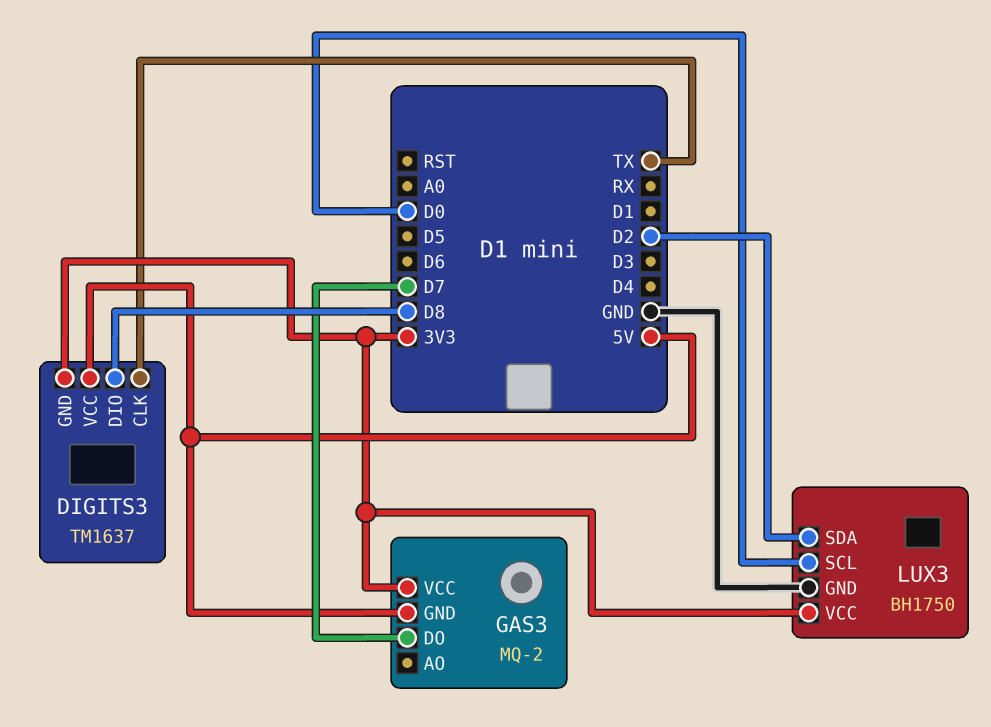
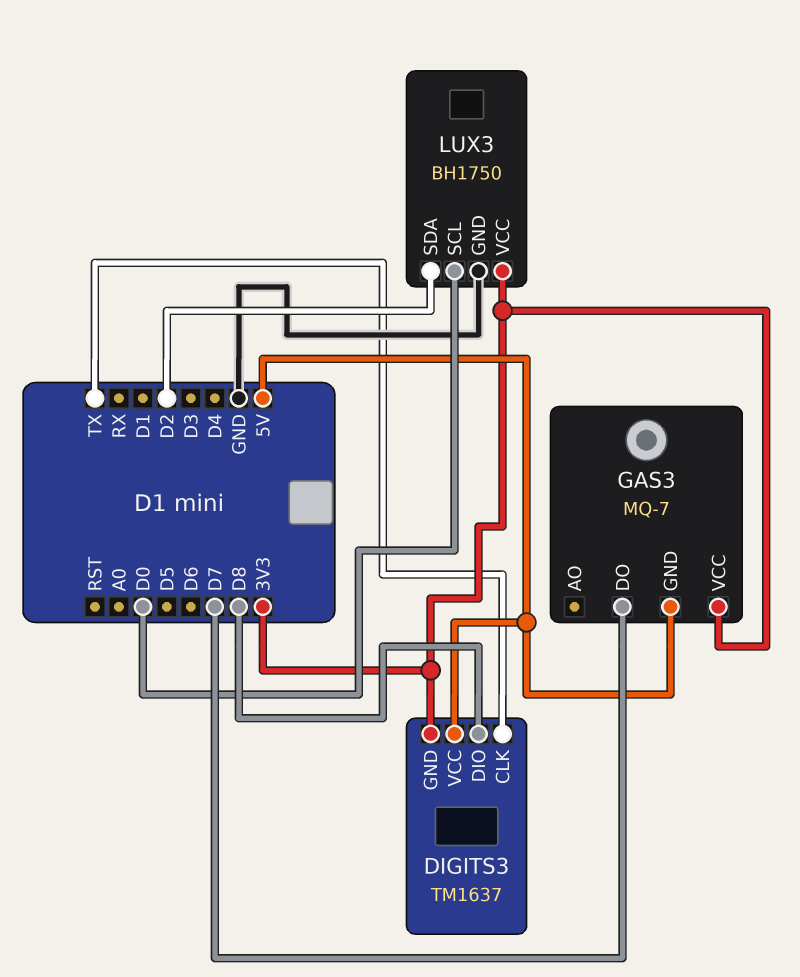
GAS3: MQ-2 -> MQ-7

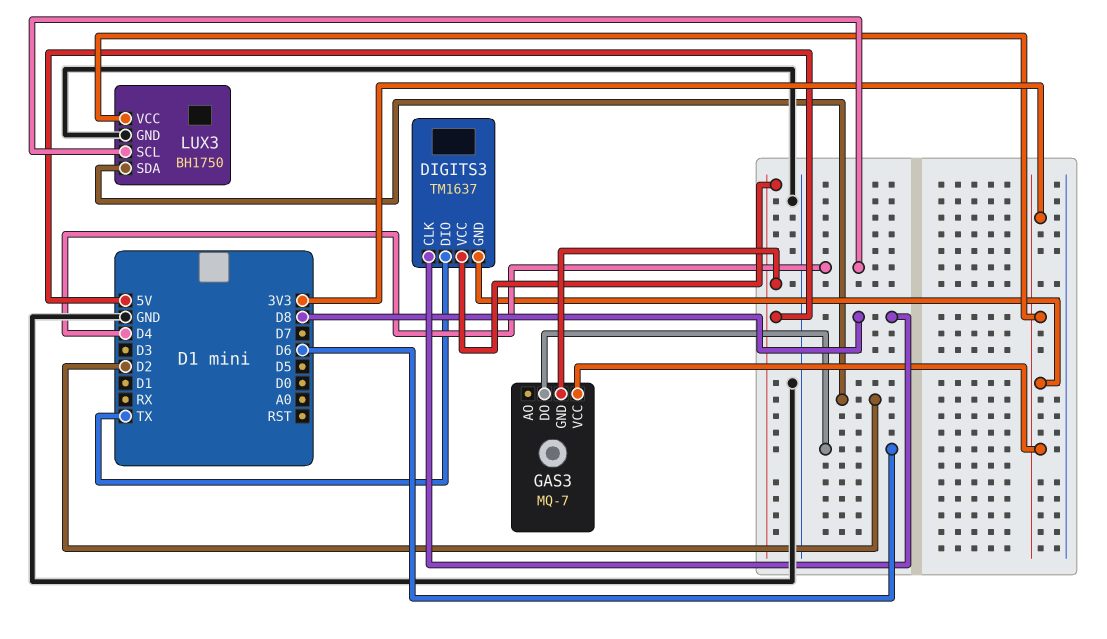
DIGITS3 pin CLK: TX -> D8
DIGITS3 pin DIO: D8 -> TX
GAS3 pin DO: D7 -> D6
LUX3 pin SCL: D0 -> D4

